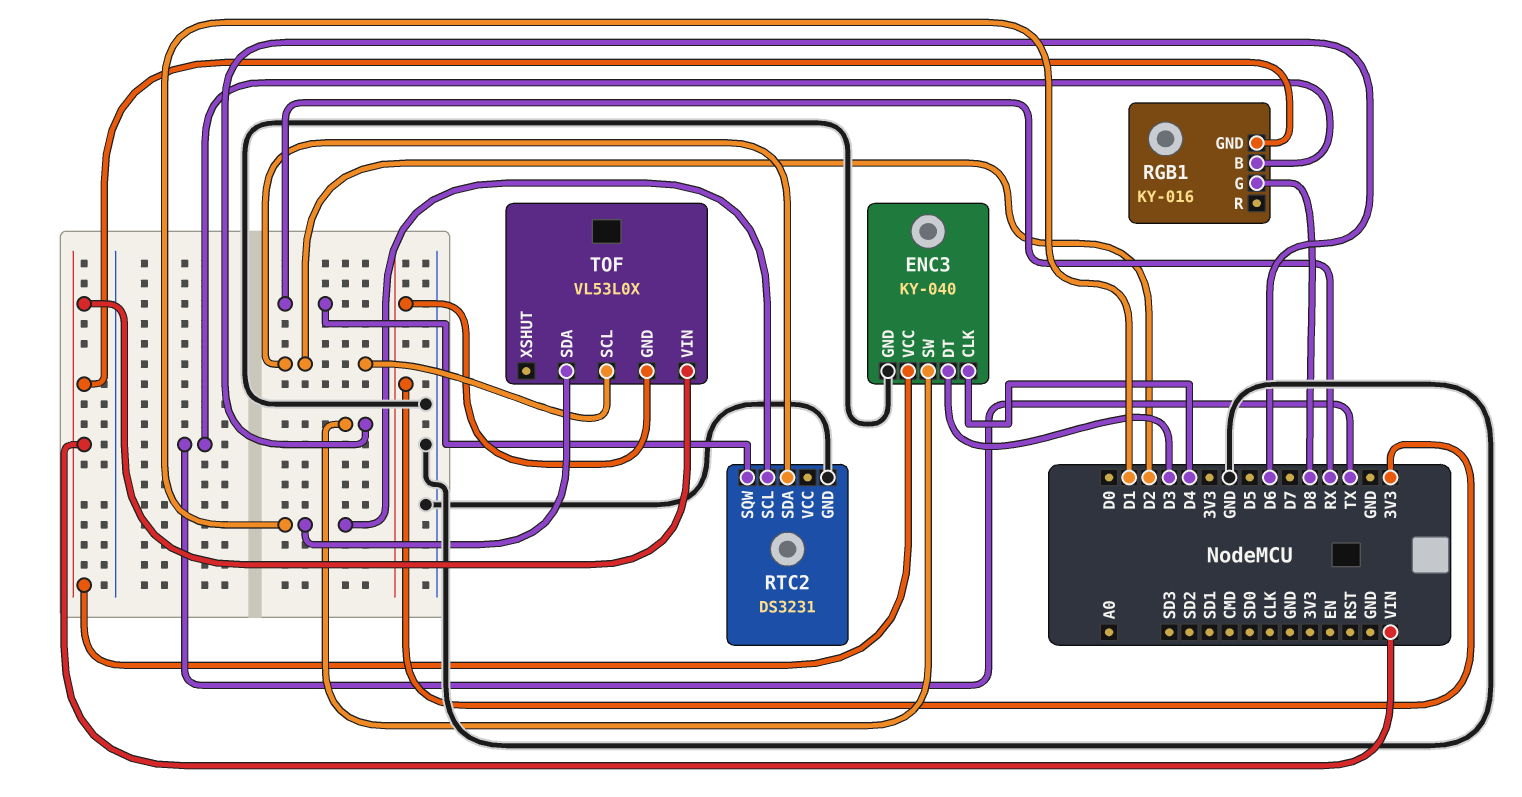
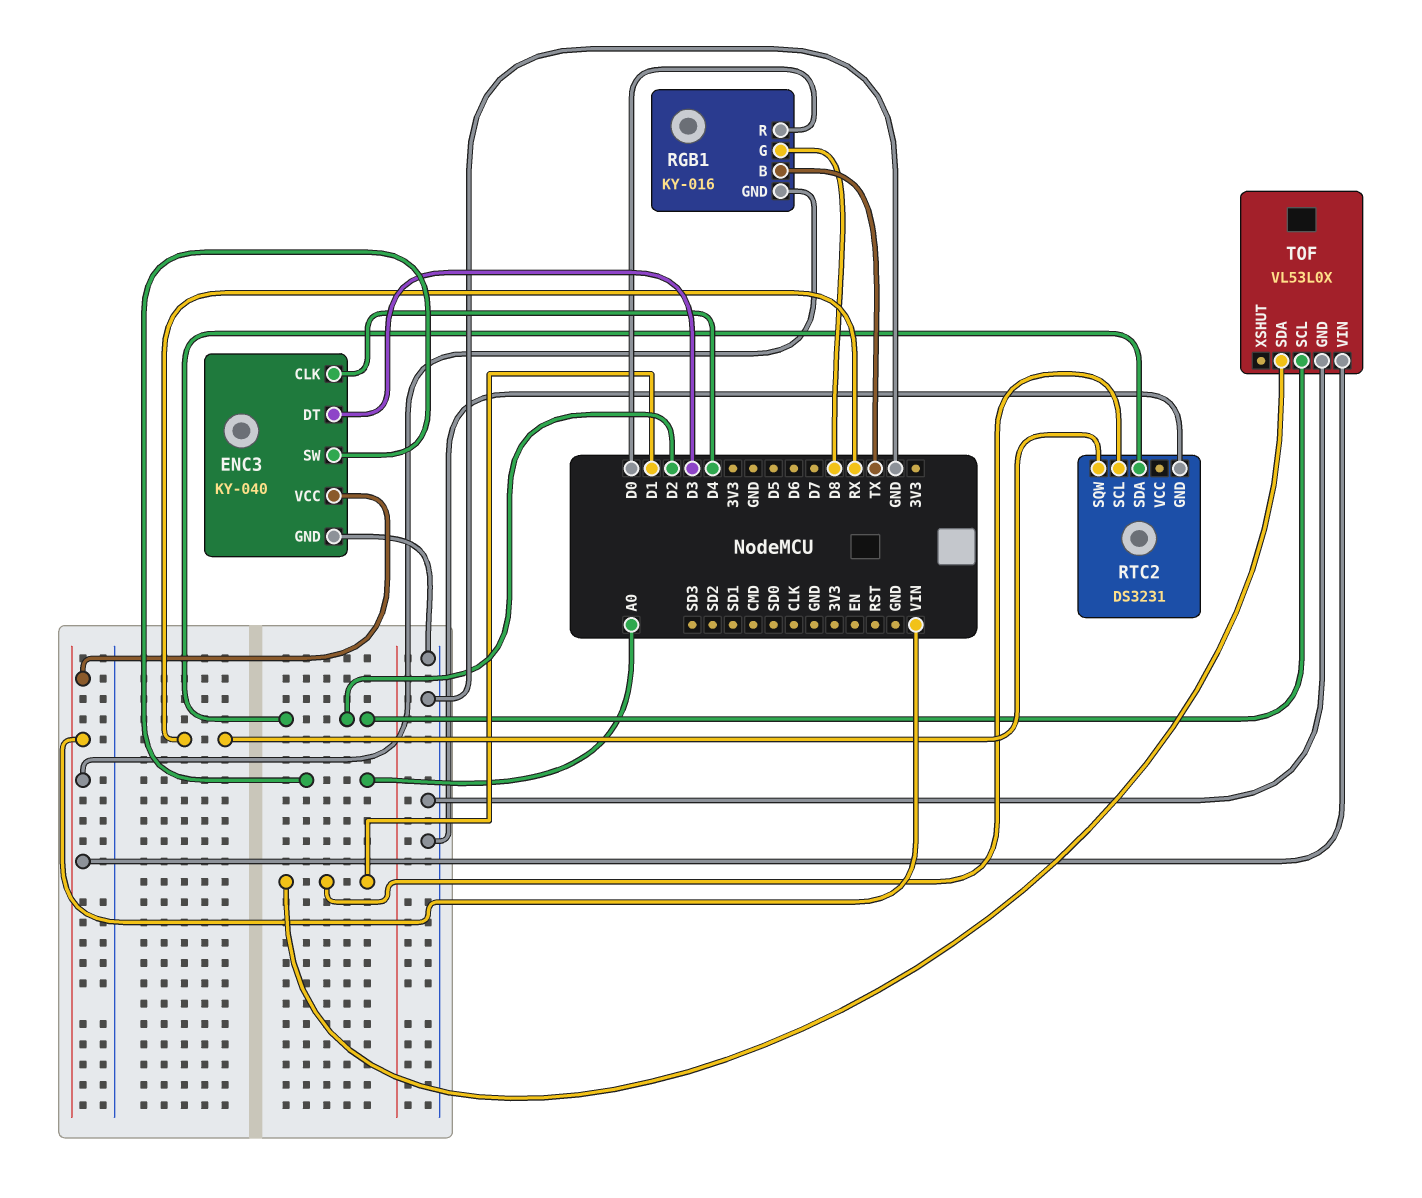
ENC3 pin SW: D6 -> A0
RGB1 pin R: none -> D0
TOF pin GND: 3V3 -> GND

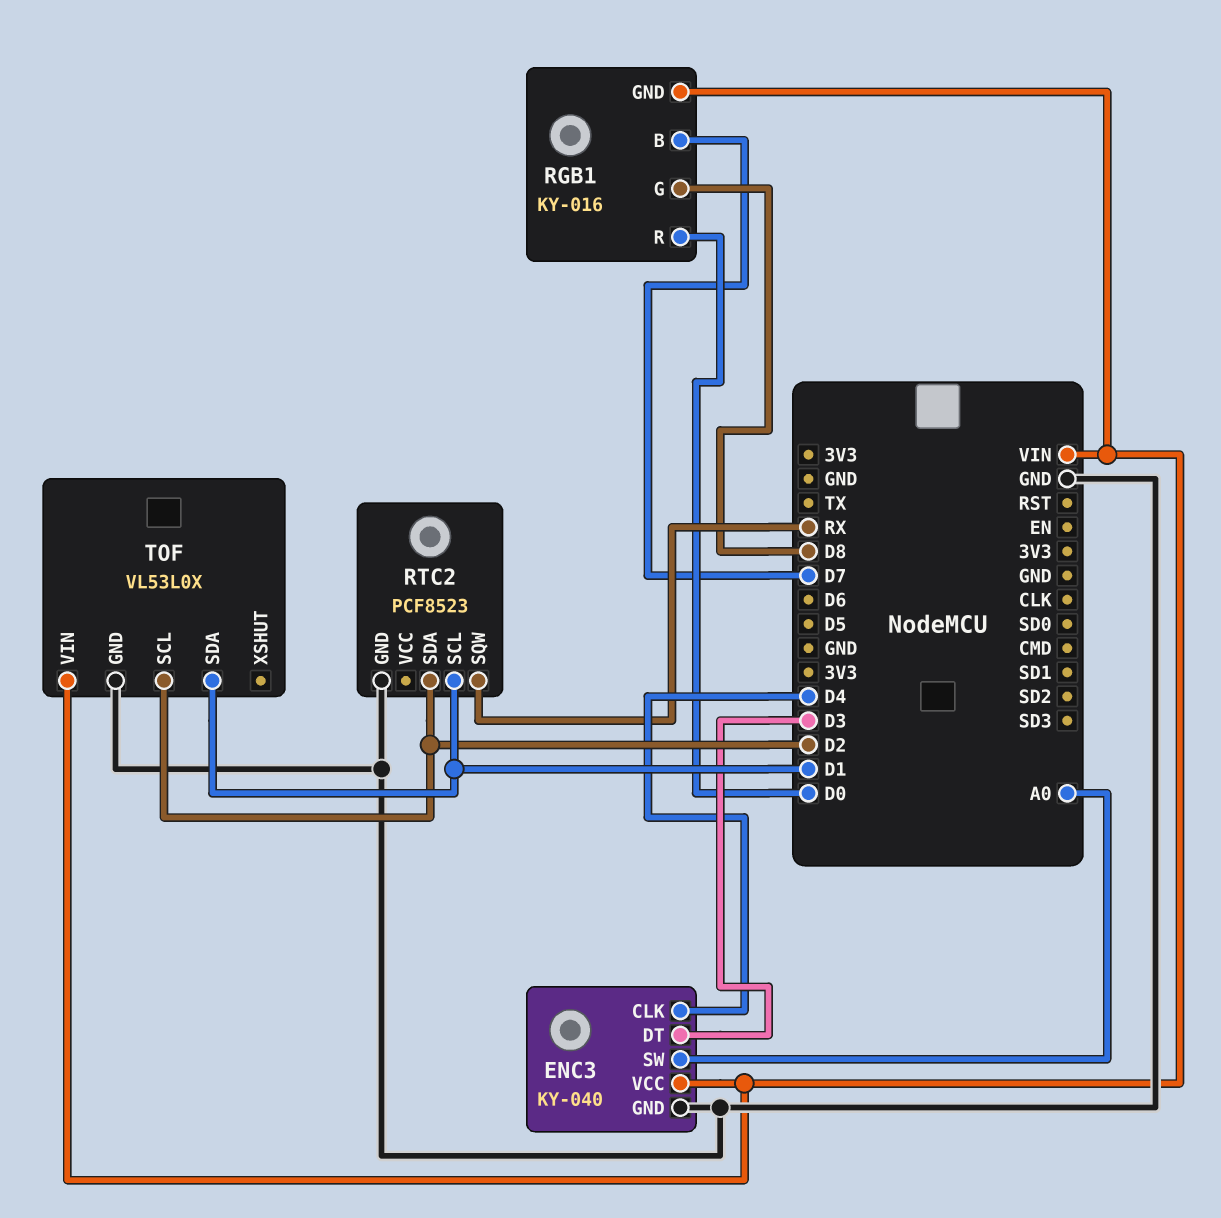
RGB1 pin B: TX -> D7
RTC2: DS3231 -> PCF8523

